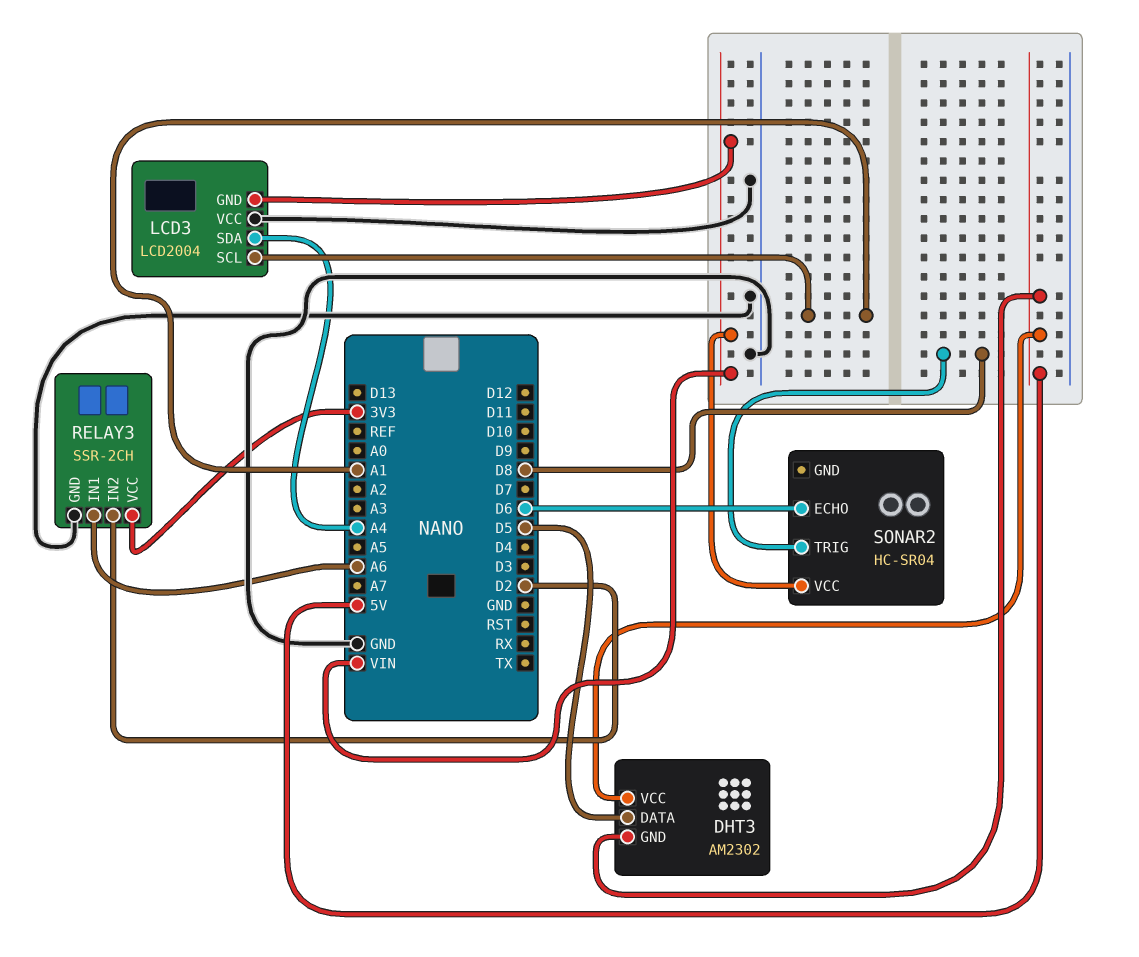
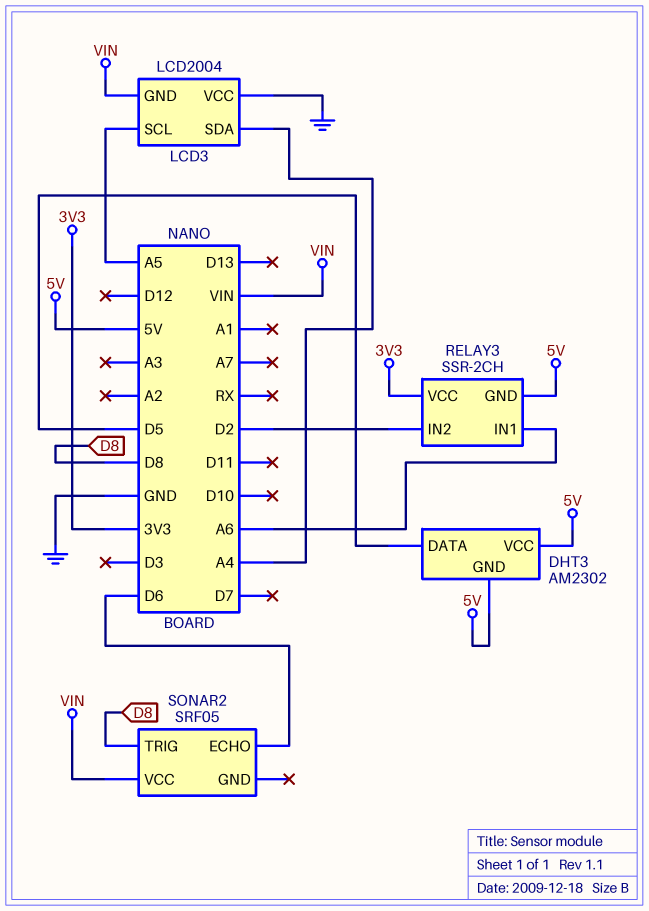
LCD3 pin SCL: A1 -> A5
RELAY3 pin GND: GND -> 5V
SONAR2: HC-SR04 -> SRF05

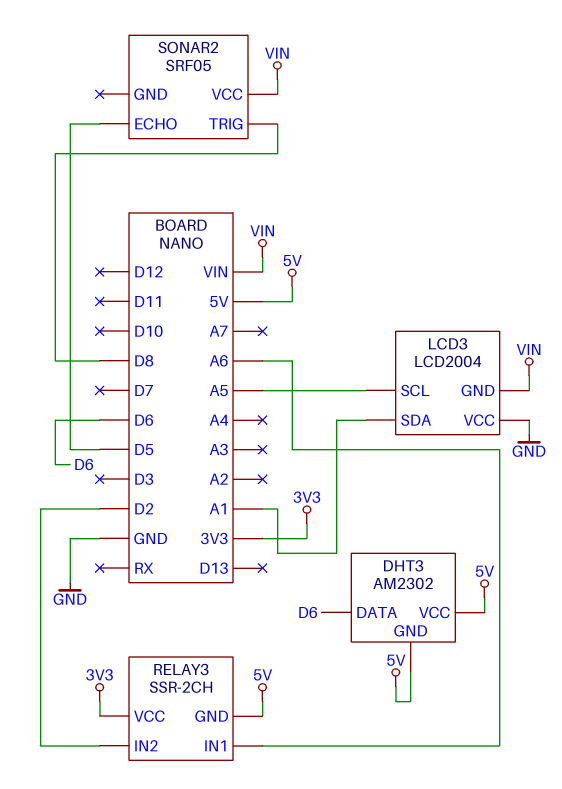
DHT3 pin DATA: D5 -> D6
LCD3 pin SDA: A4 -> A1
SONAR2 pin ECHO: D6 -> D5

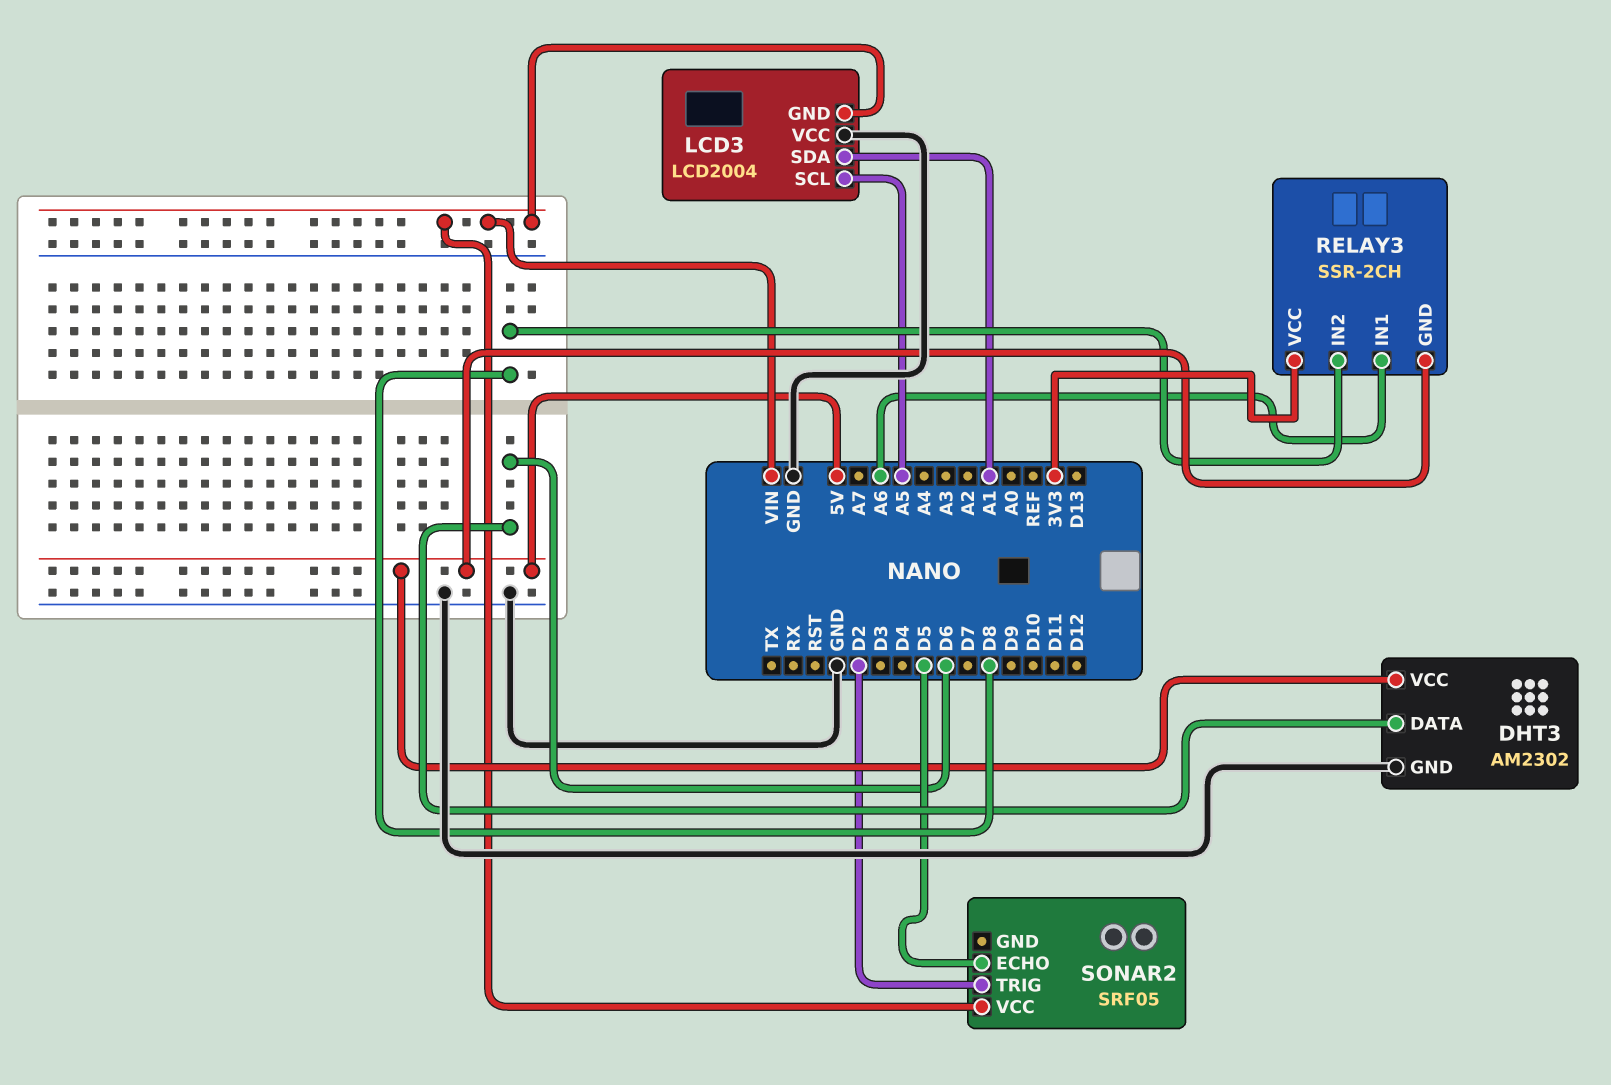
DHT3 pin GND: 5V -> GND
RELAY3 pin IN2: D2 -> D8
SONAR2 pin TRIG: D8 -> D2

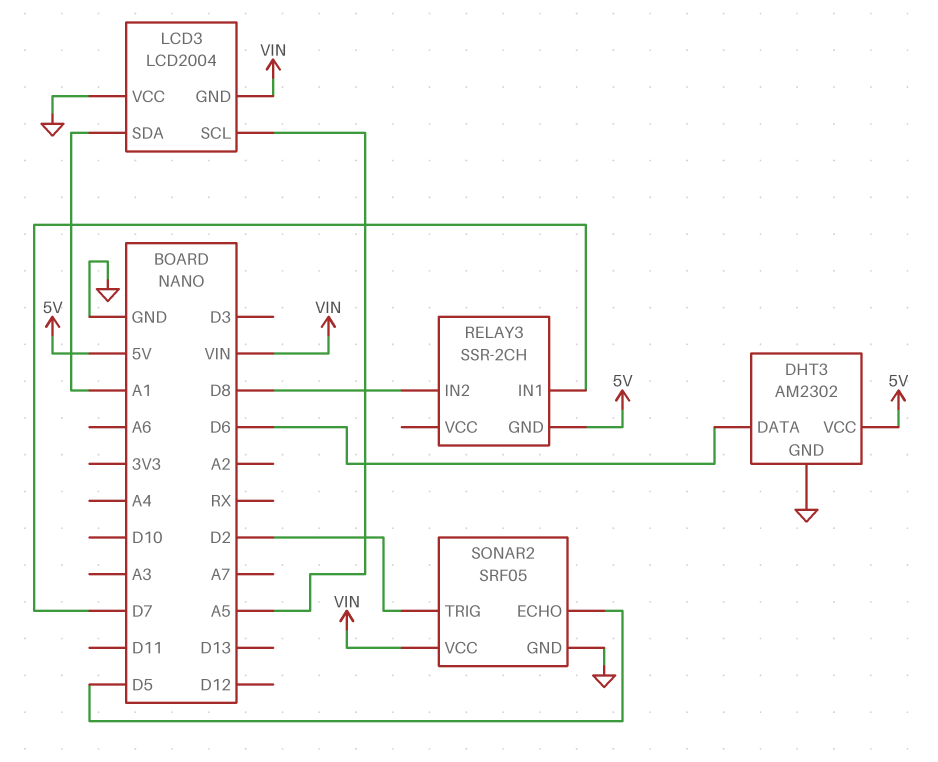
RELAY3 pin IN1: A6 -> D7
RELAY3 pin VCC: 3V3 -> none
SONAR2 pin GND: none -> GND

